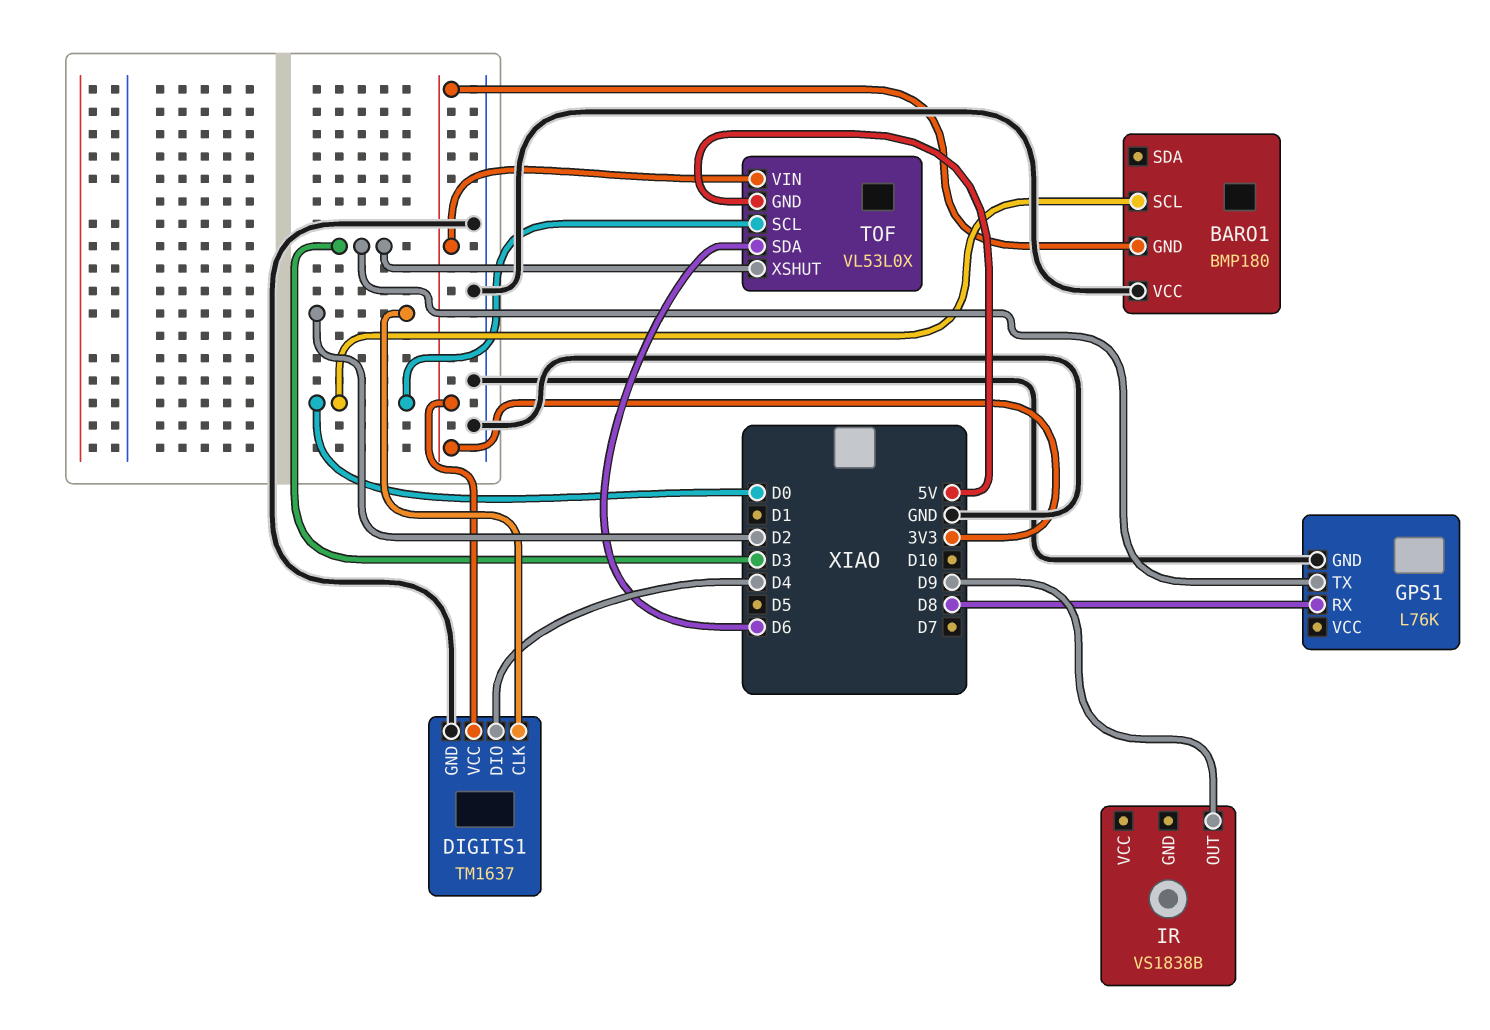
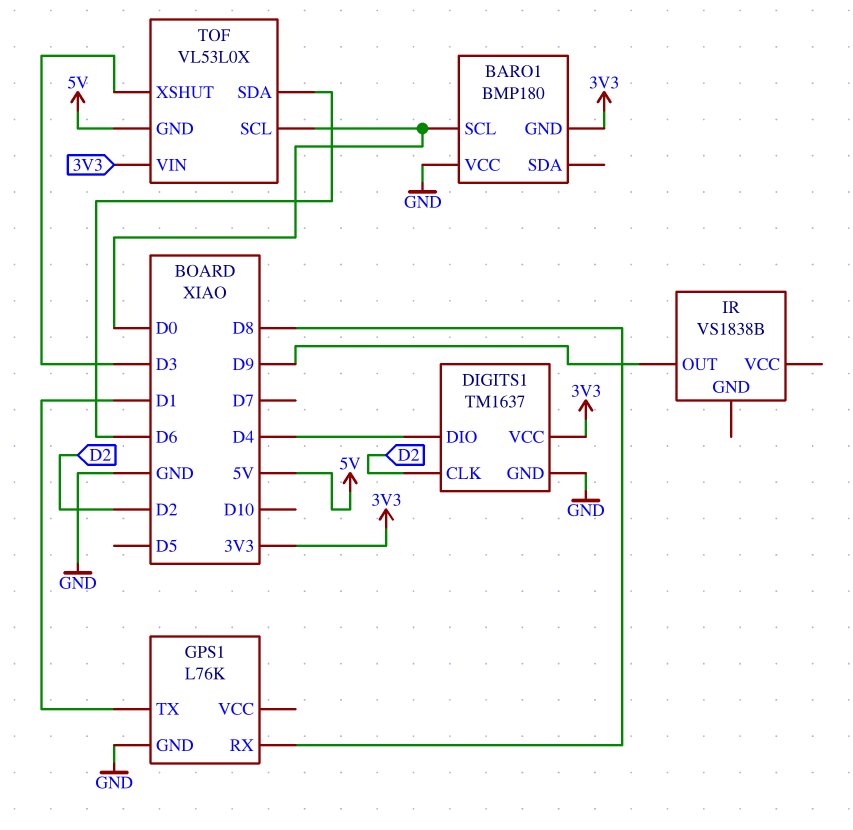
GPS1 pin TX: D3 -> D1

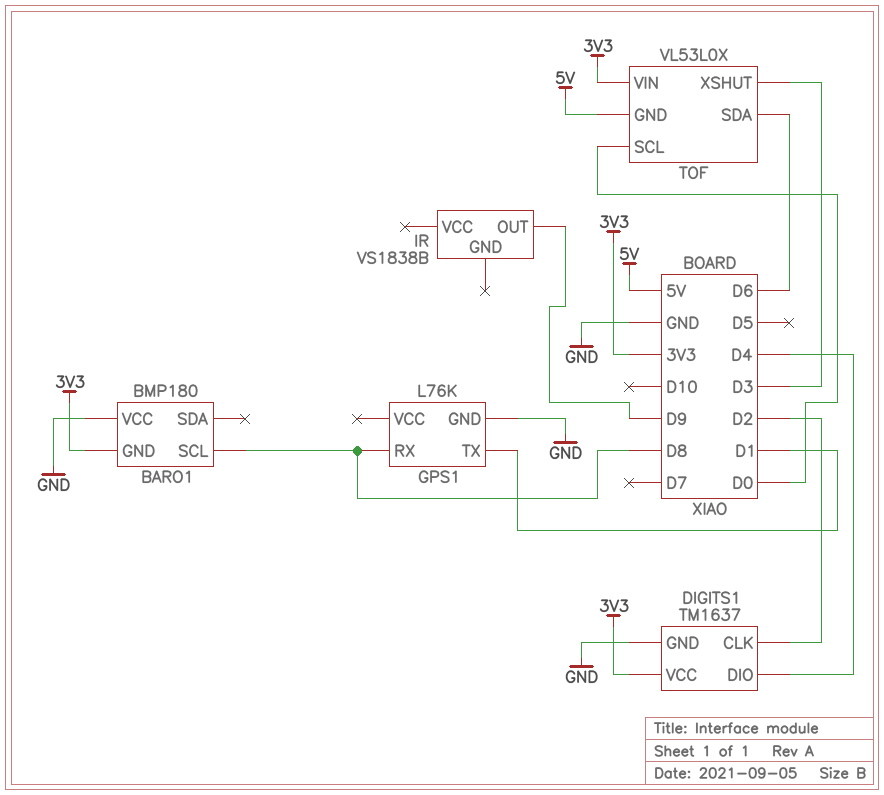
BARO1 pin SCL: D0 -> D8

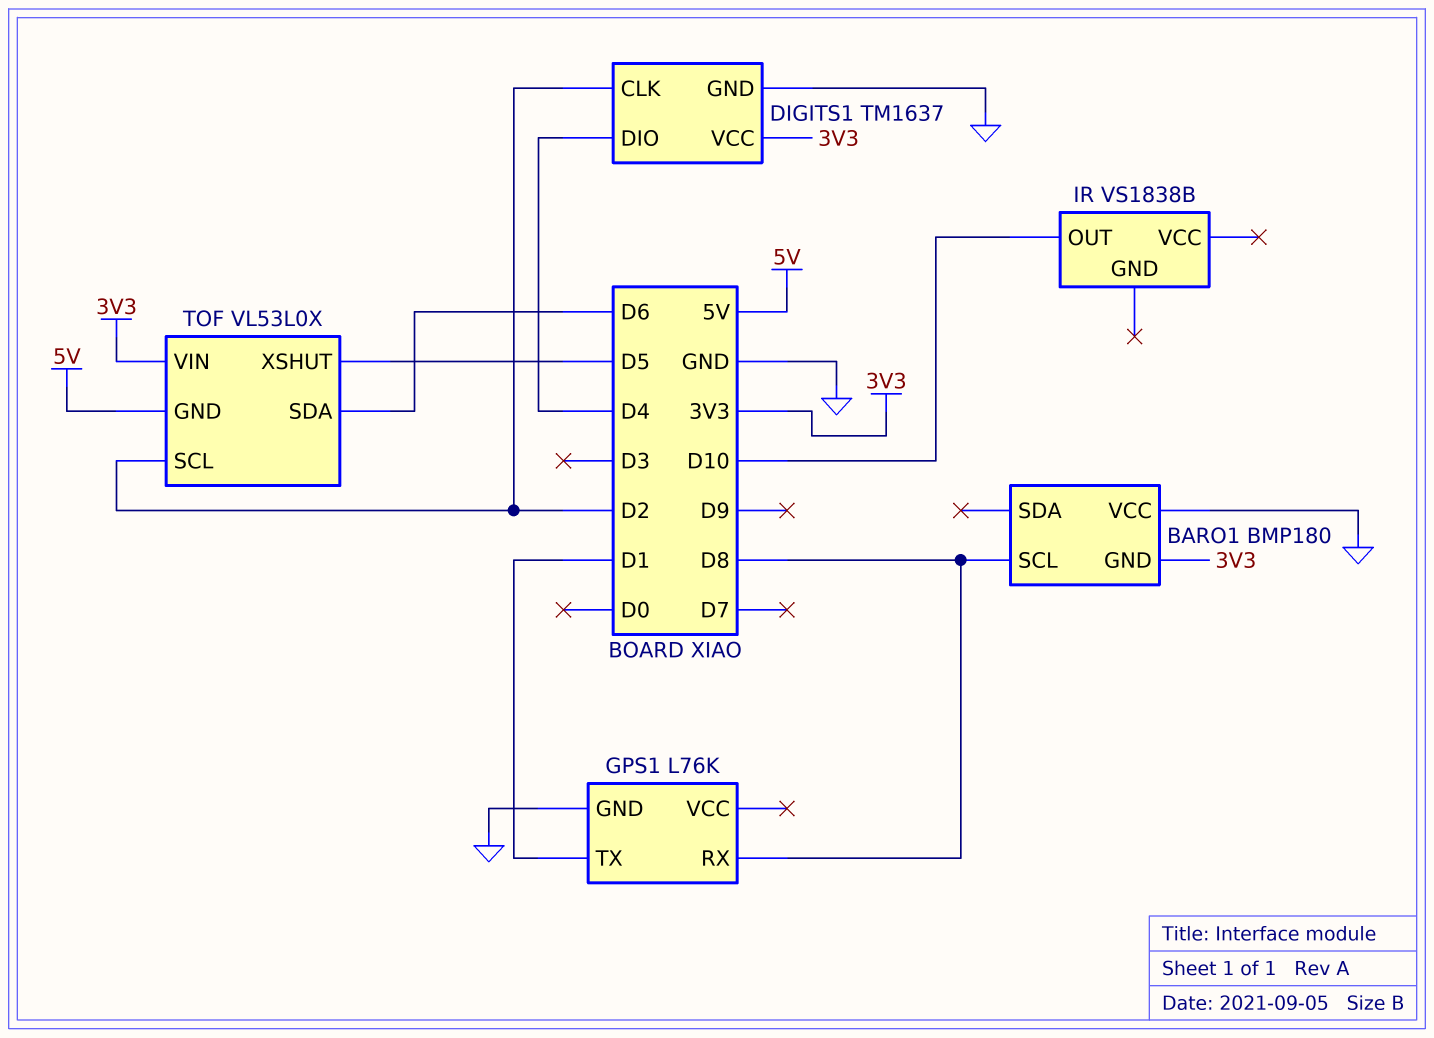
IR pin OUT: D9 -> D10
TOF pin SCL: D0 -> D2
TOF pin XSHUT: D3 -> D5

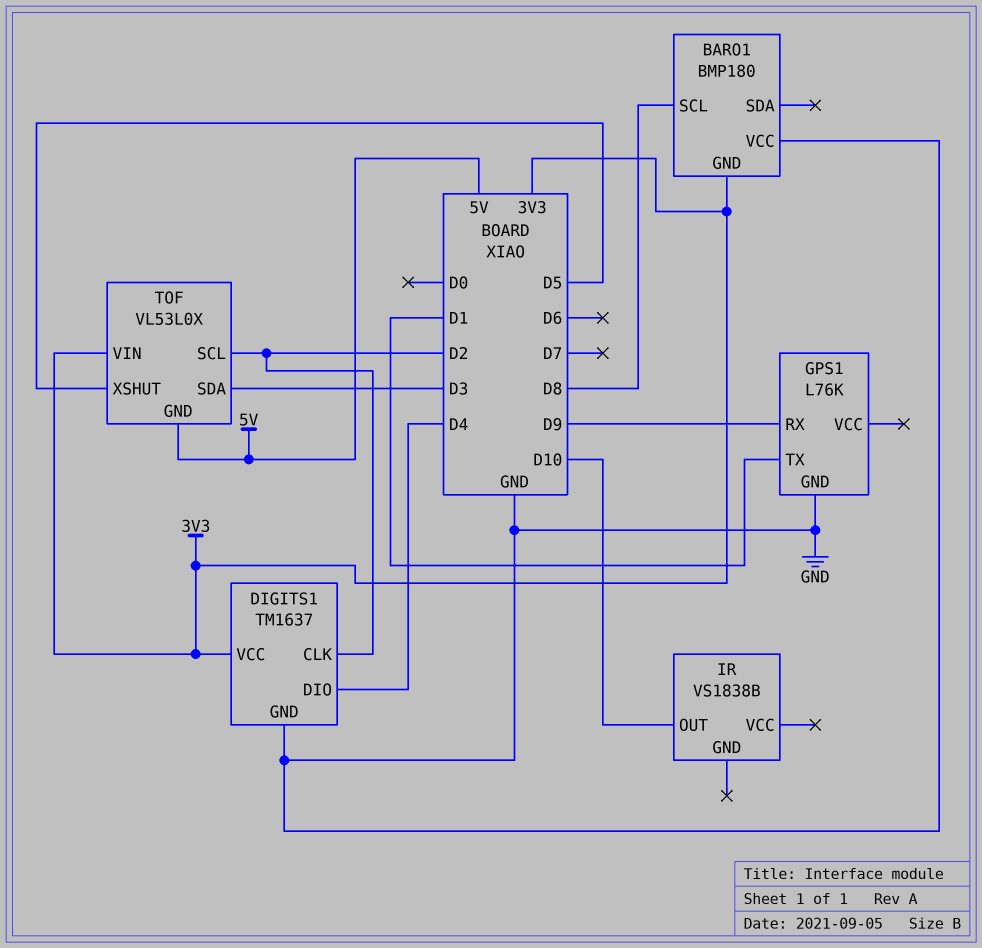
GPS1 pin RX: D8 -> D9
TOF pin SDA: D6 -> D3

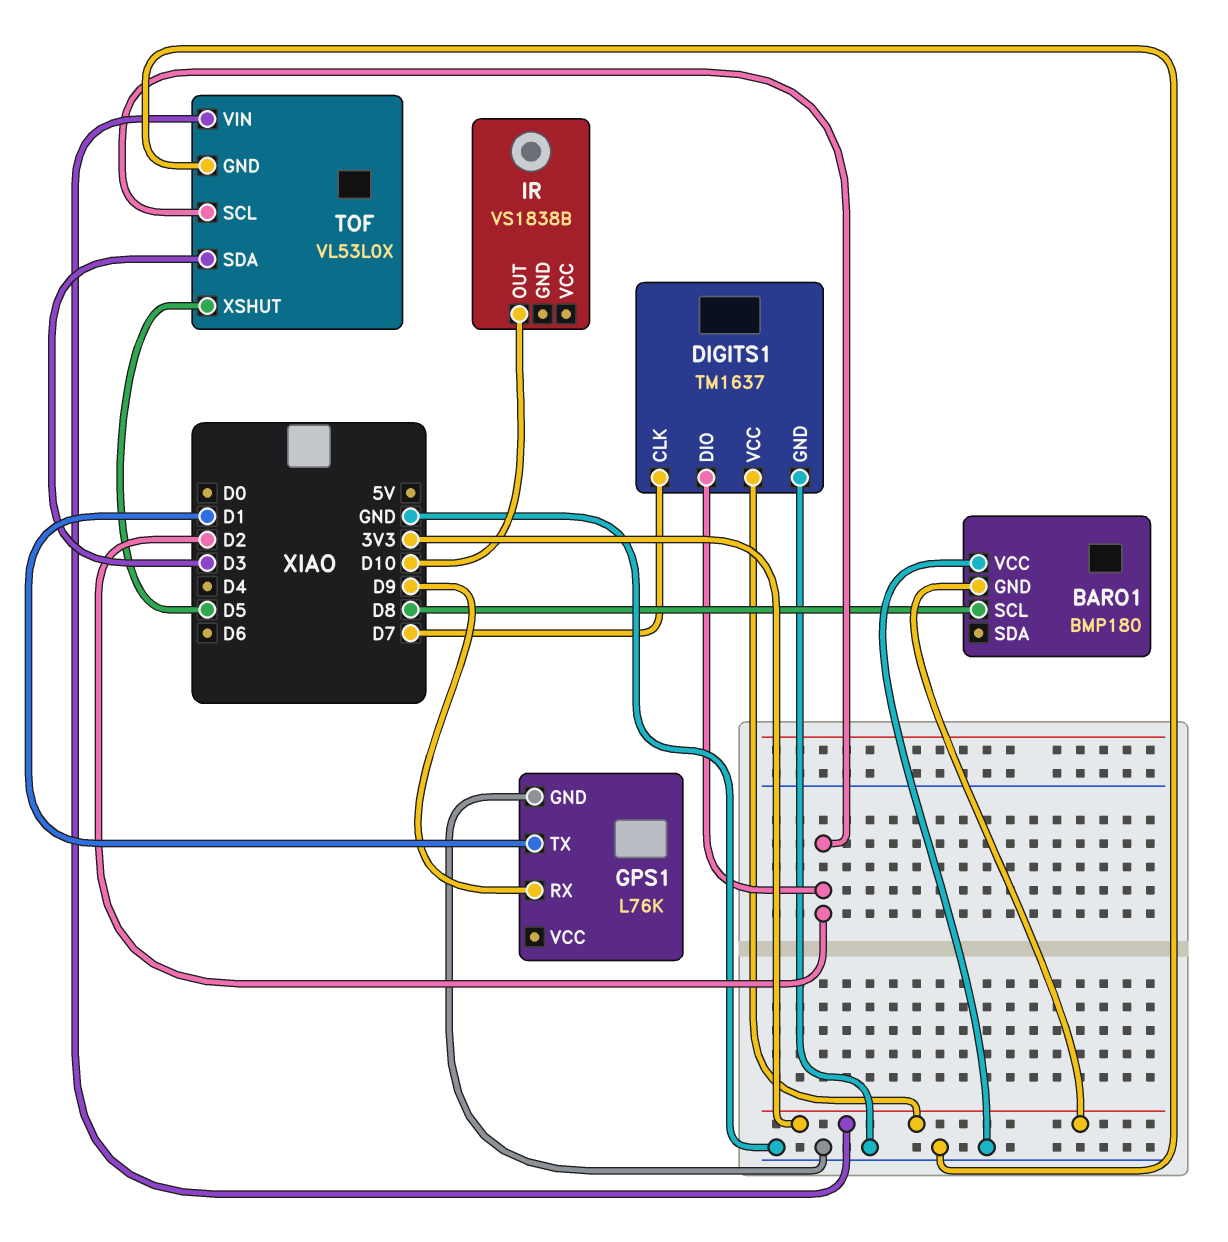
DIGITS1 pin CLK: D2 -> D7
DIGITS1 pin DIO: D4 -> D2
TOF pin GND: 5V -> GND

